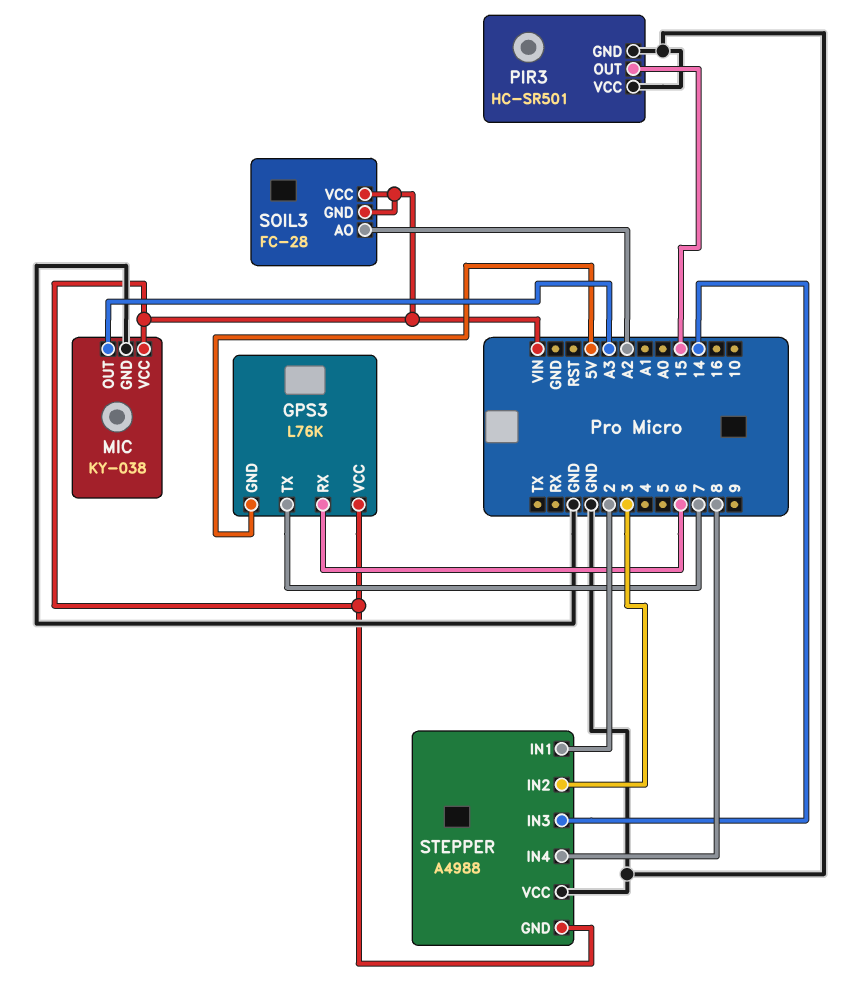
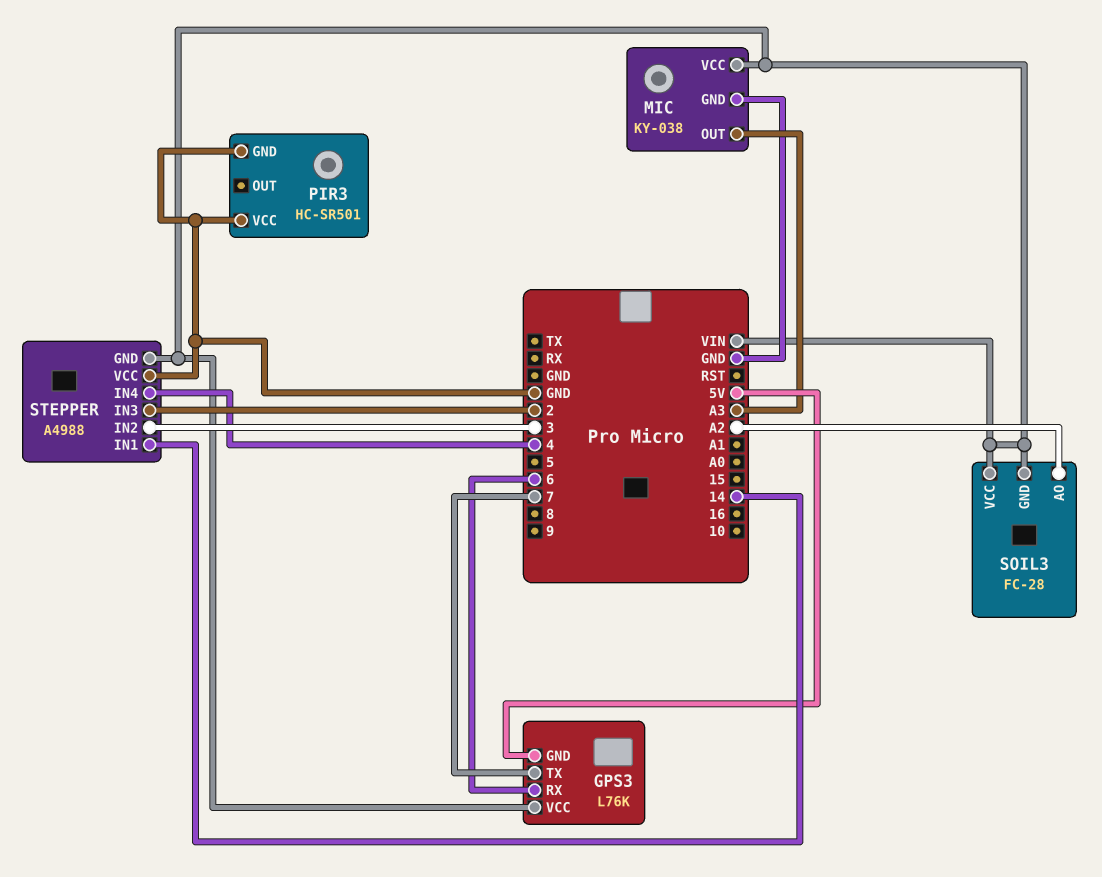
PIR3 pin OUT: 15 -> none
STEPPER pin IN1: 2 -> 14
STEPPER pin IN3: 14 -> 2
STEPPER pin IN4: 8 -> 4

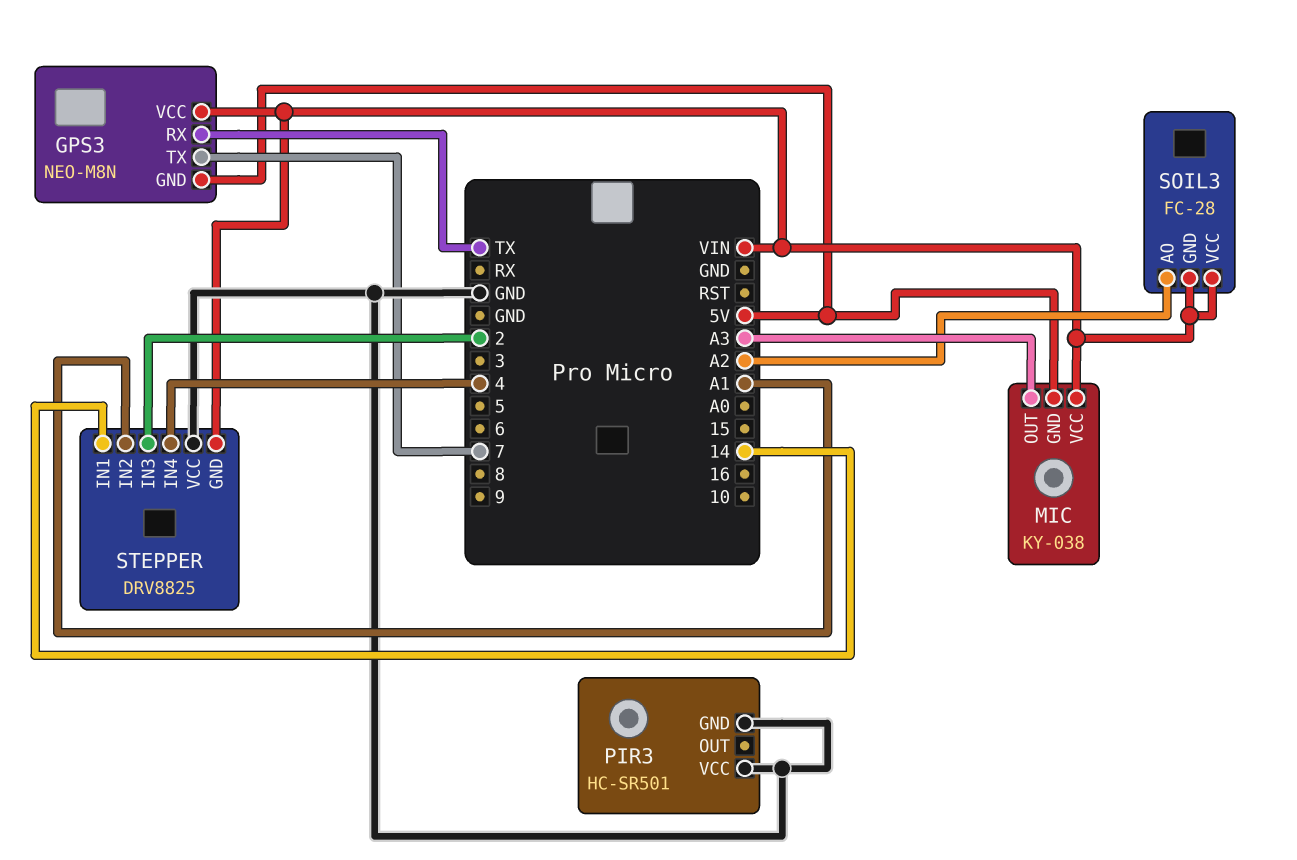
GPS3: L76K -> NEO-M8N
GPS3 pin RX: 6 -> TX
MIC pin GND: GND -> 5V
STEPPER: A4988 -> DRV8825
STEPPER pin IN2: 3 -> A1

